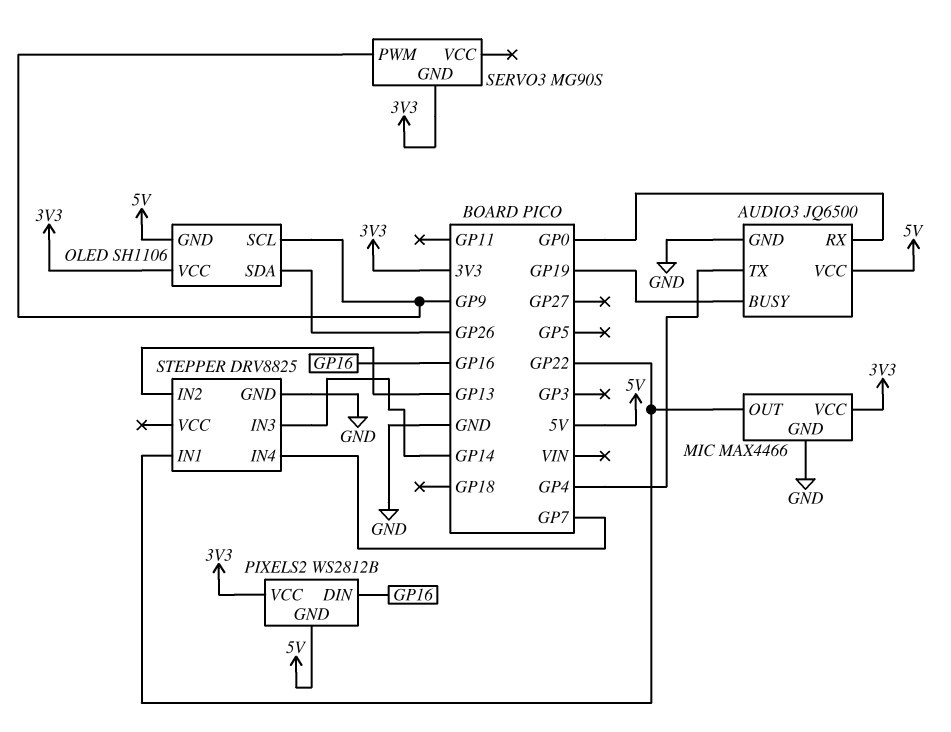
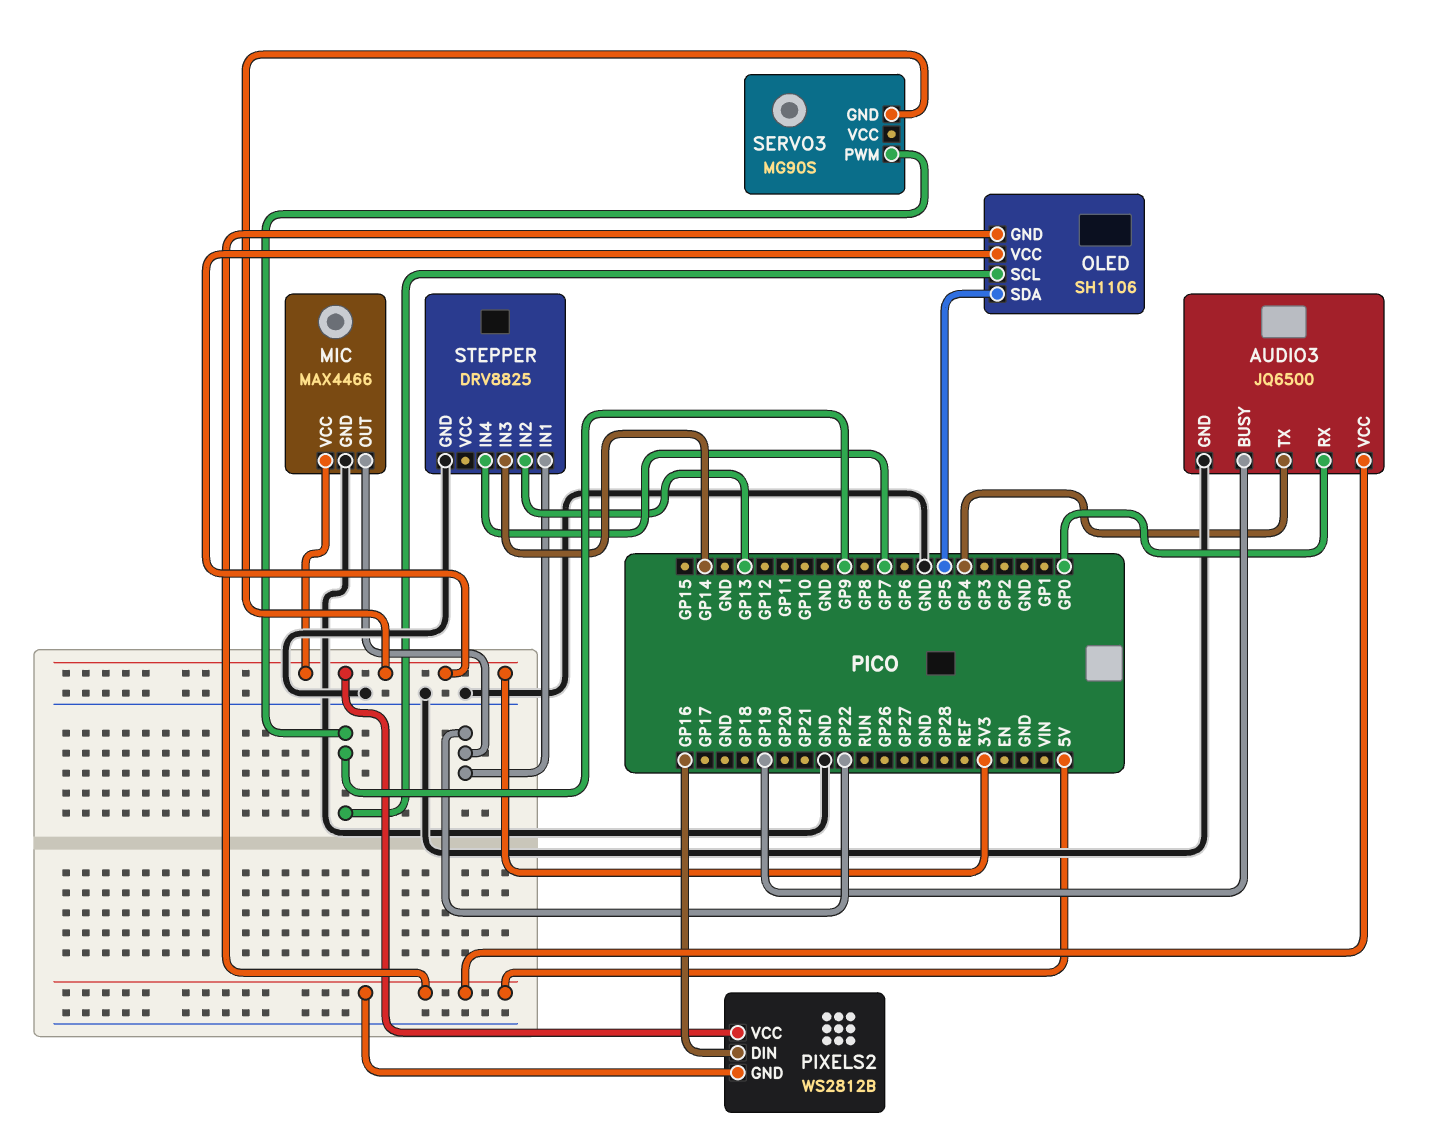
OLED pin SDA: GP26 -> GP5

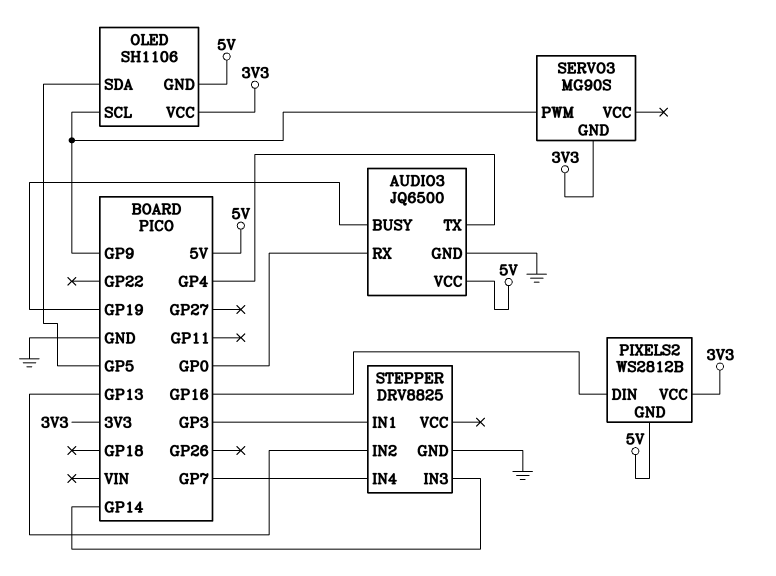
MIC: MAX4466 -> none
MIC pin GND: GND -> none
MIC pin OUT: GP22 -> none
MIC pin VCC: 3V3 -> none
STEPPER pin IN1: GP22 -> GP3

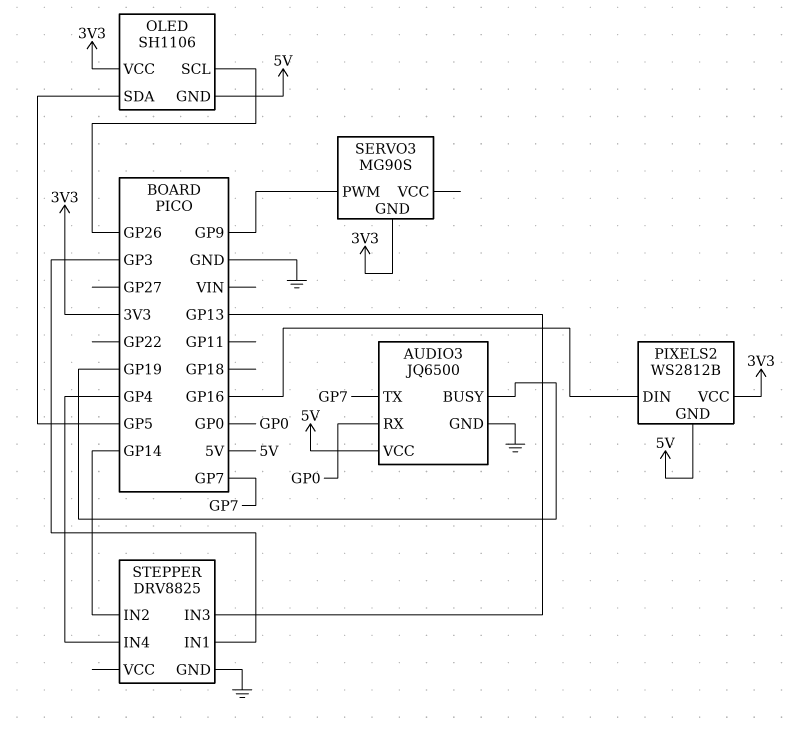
AUDIO3 pin TX: GP4 -> GP7
OLED pin SCL: GP9 -> GP26
STEPPER pin IN2: GP13 -> GP14
STEPPER pin IN3: GP14 -> GP13
STEPPER pin IN4: GP7 -> GP4

